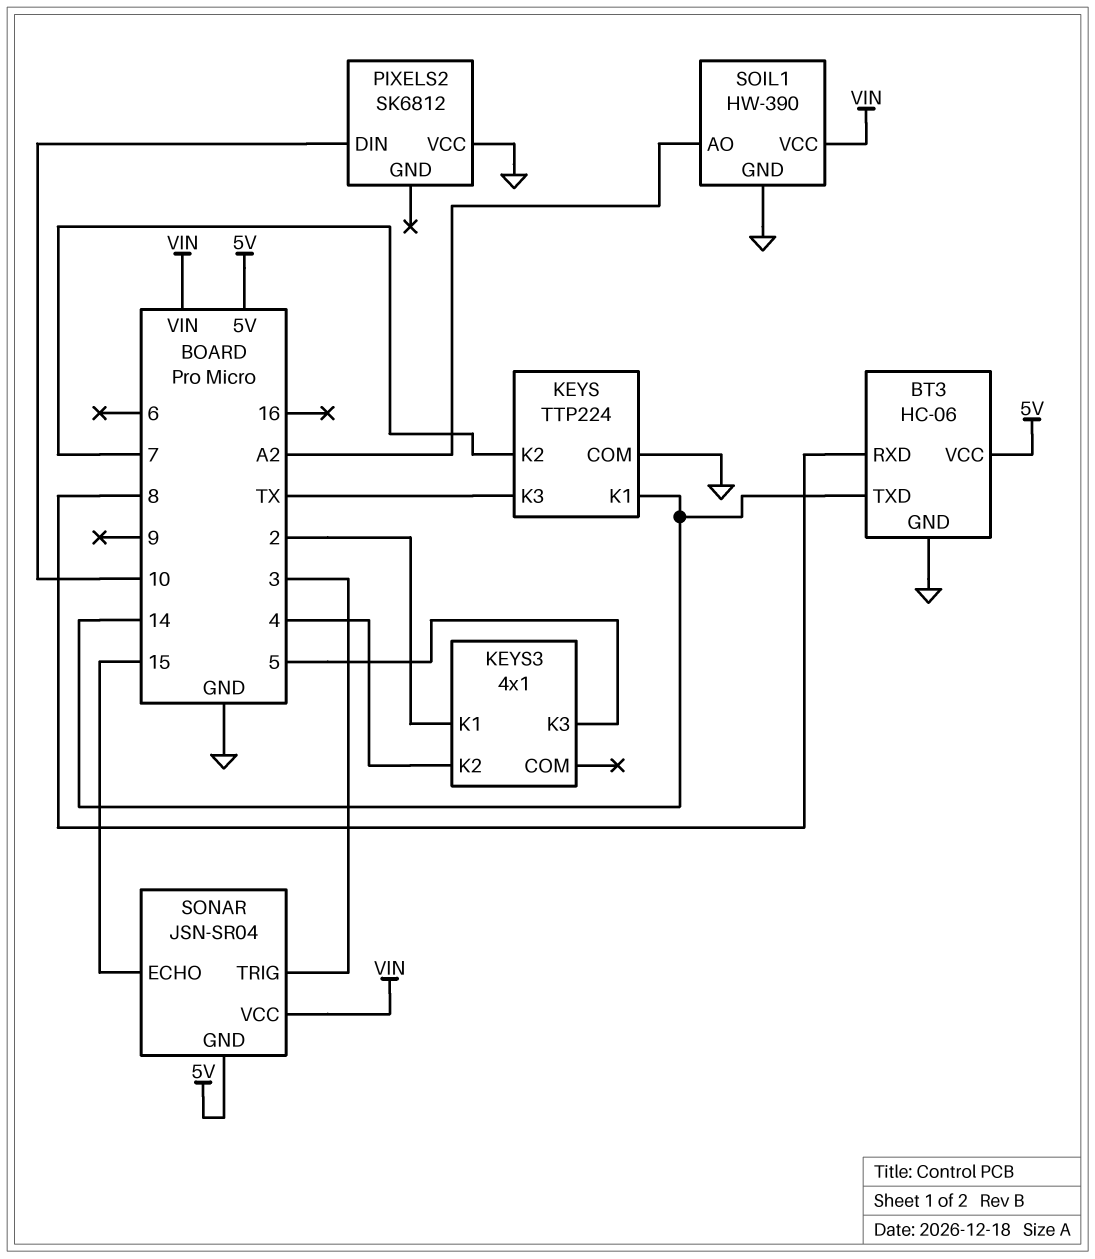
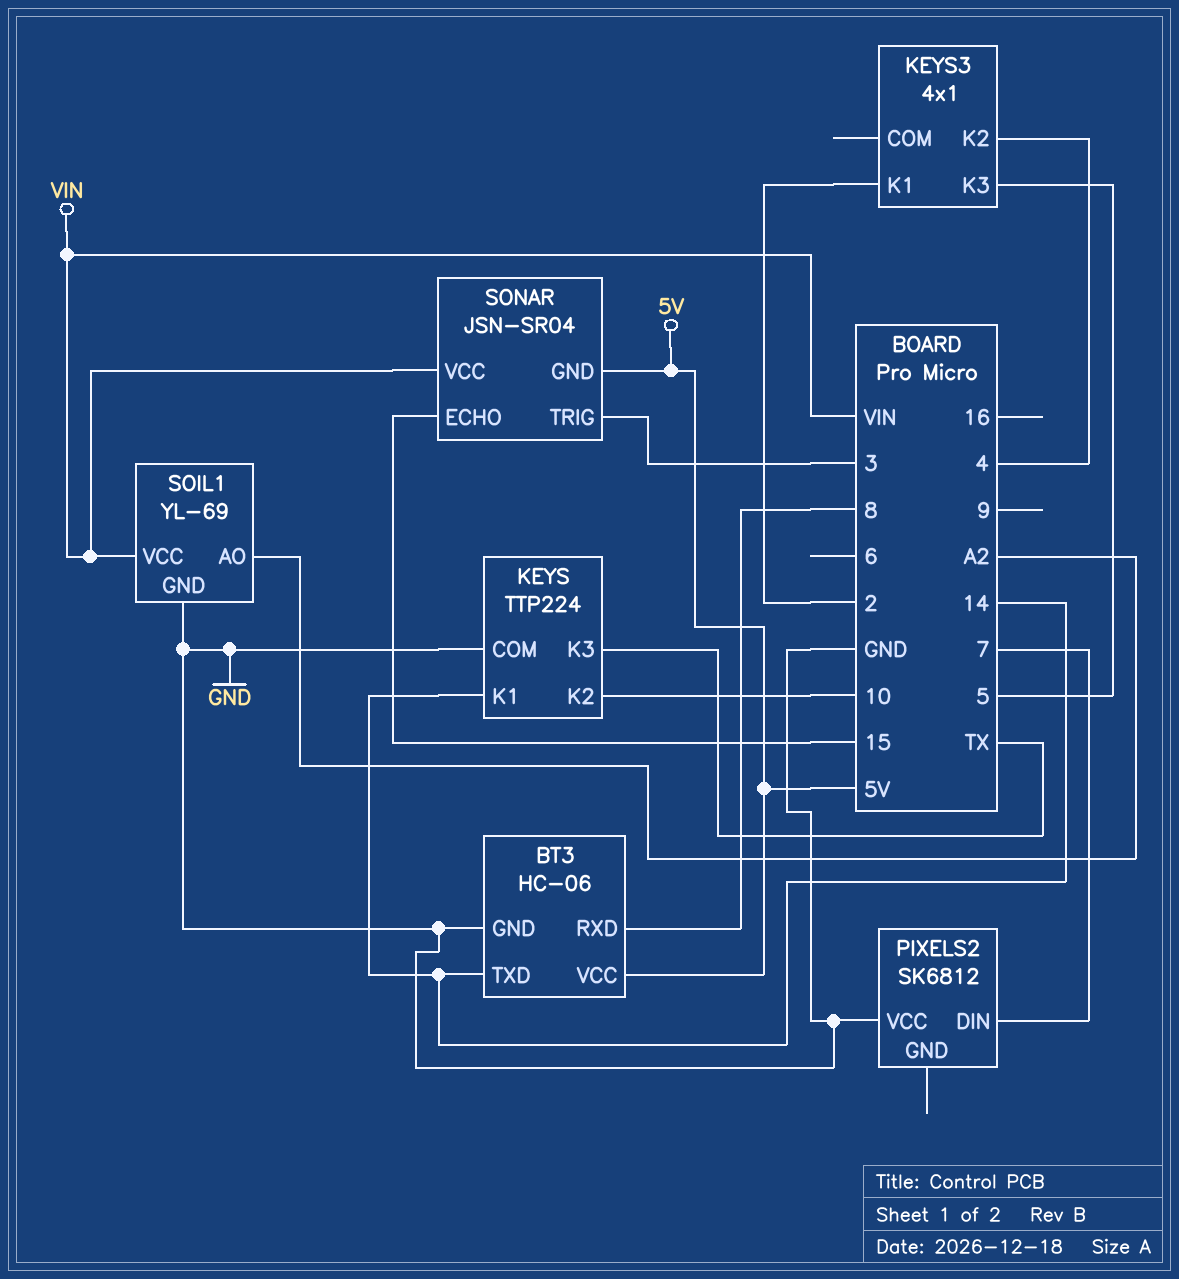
KEYS pin K2: 7 -> 10
PIXELS2 pin DIN: 10 -> 7
SOIL1: HW-390 -> YL-69

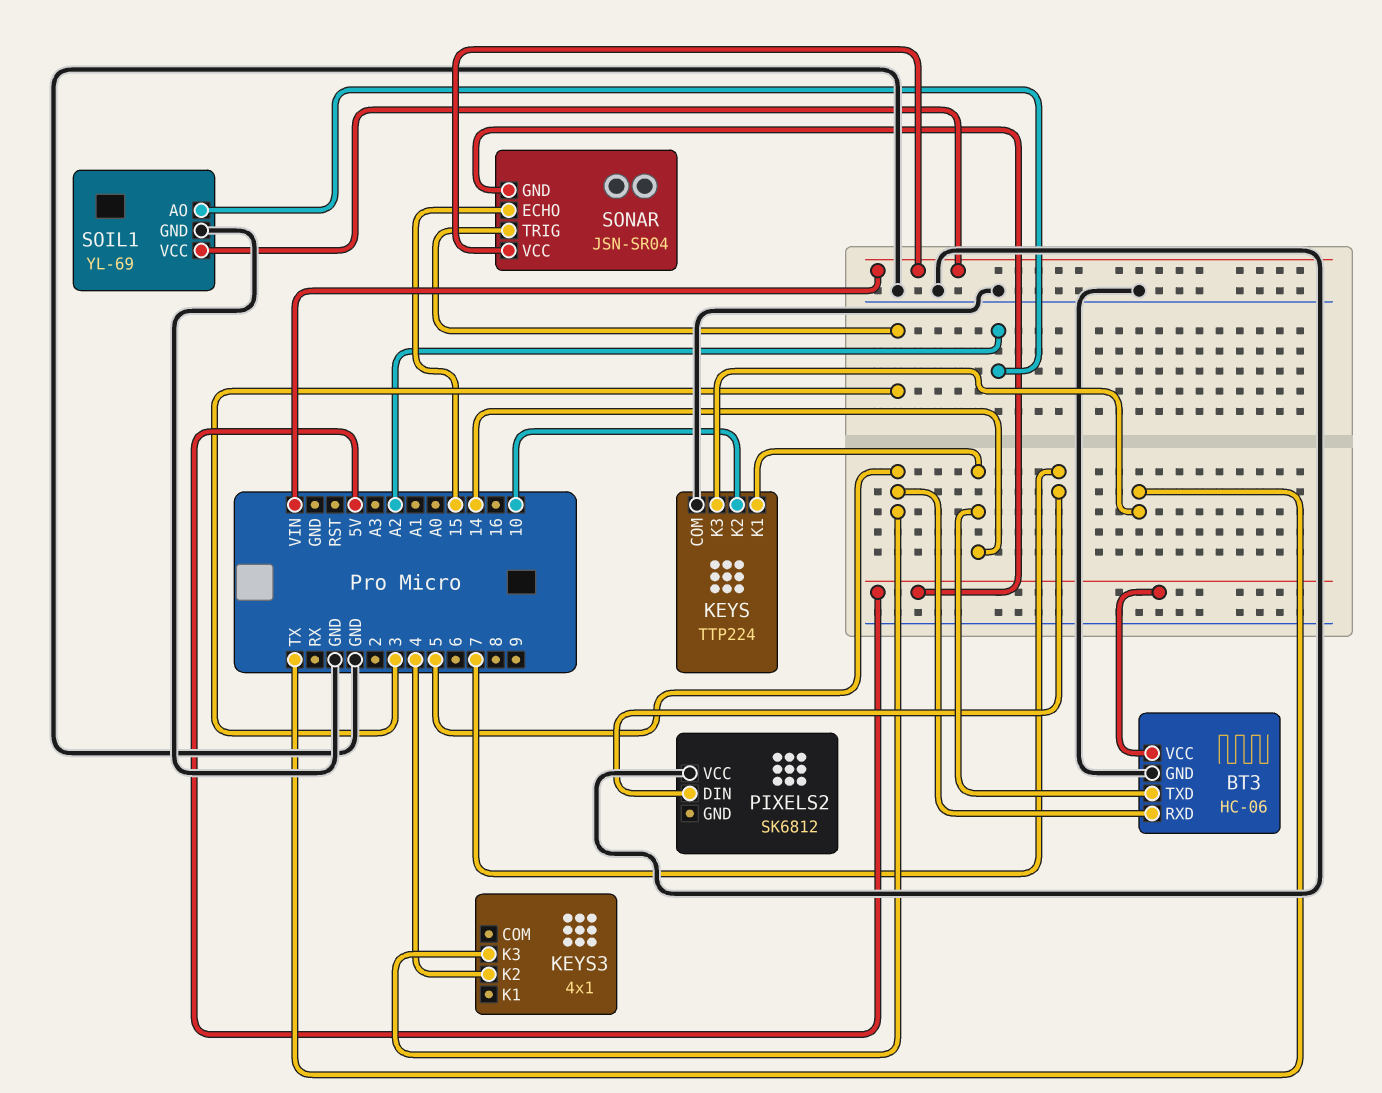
BT3 pin RXD: 8 -> 5
KEYS3 pin K1: 2 -> none

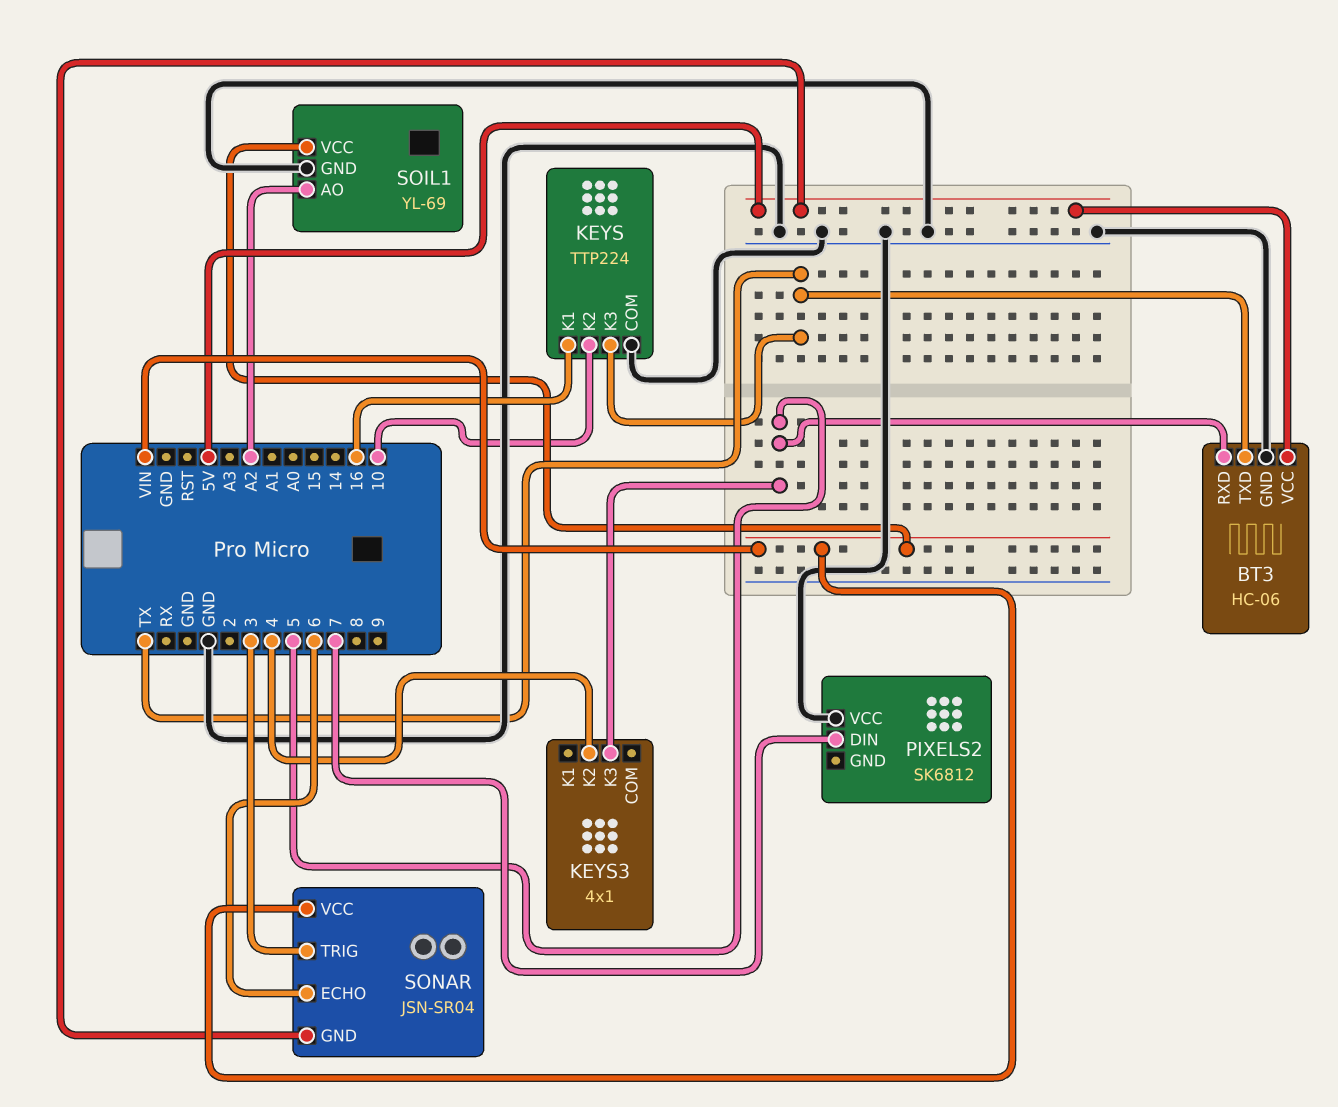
BT3 pin TXD: 14 -> TX
KEYS pin K1: 14 -> 16
SONAR pin ECHO: 15 -> 6

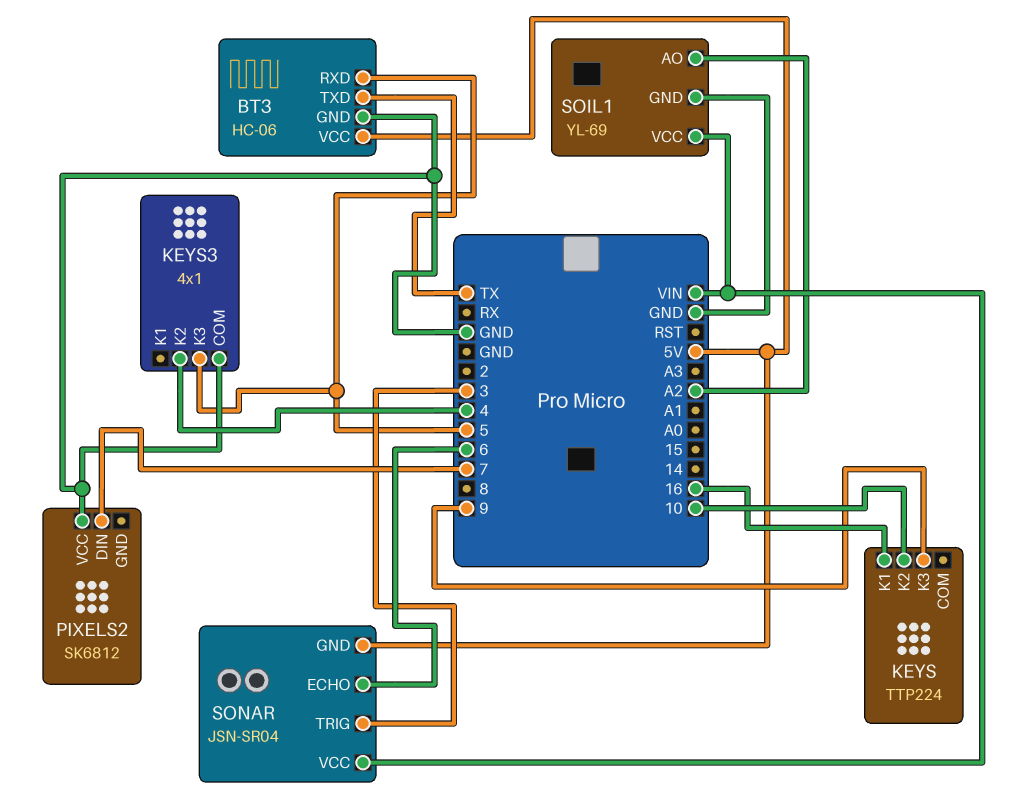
KEYS pin COM: GND -> none
KEYS pin K3: TX -> 9
KEYS3 pin COM: none -> GND

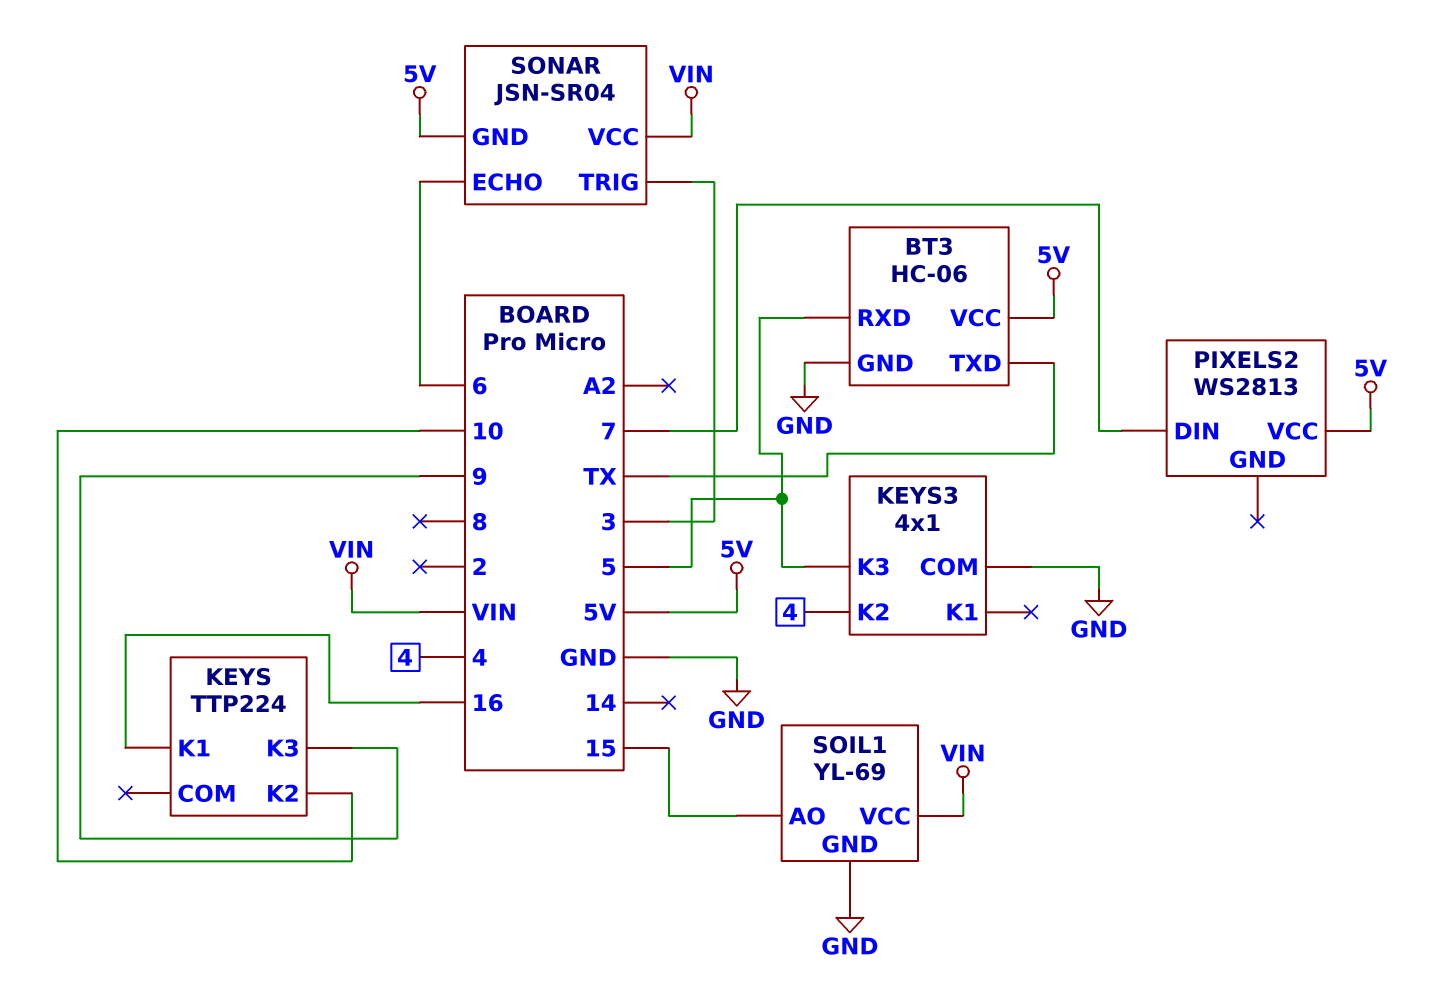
PIXELS2: SK6812 -> WS2813
PIXELS2 pin VCC: GND -> 5V
SOIL1 pin AO: A2 -> 15

